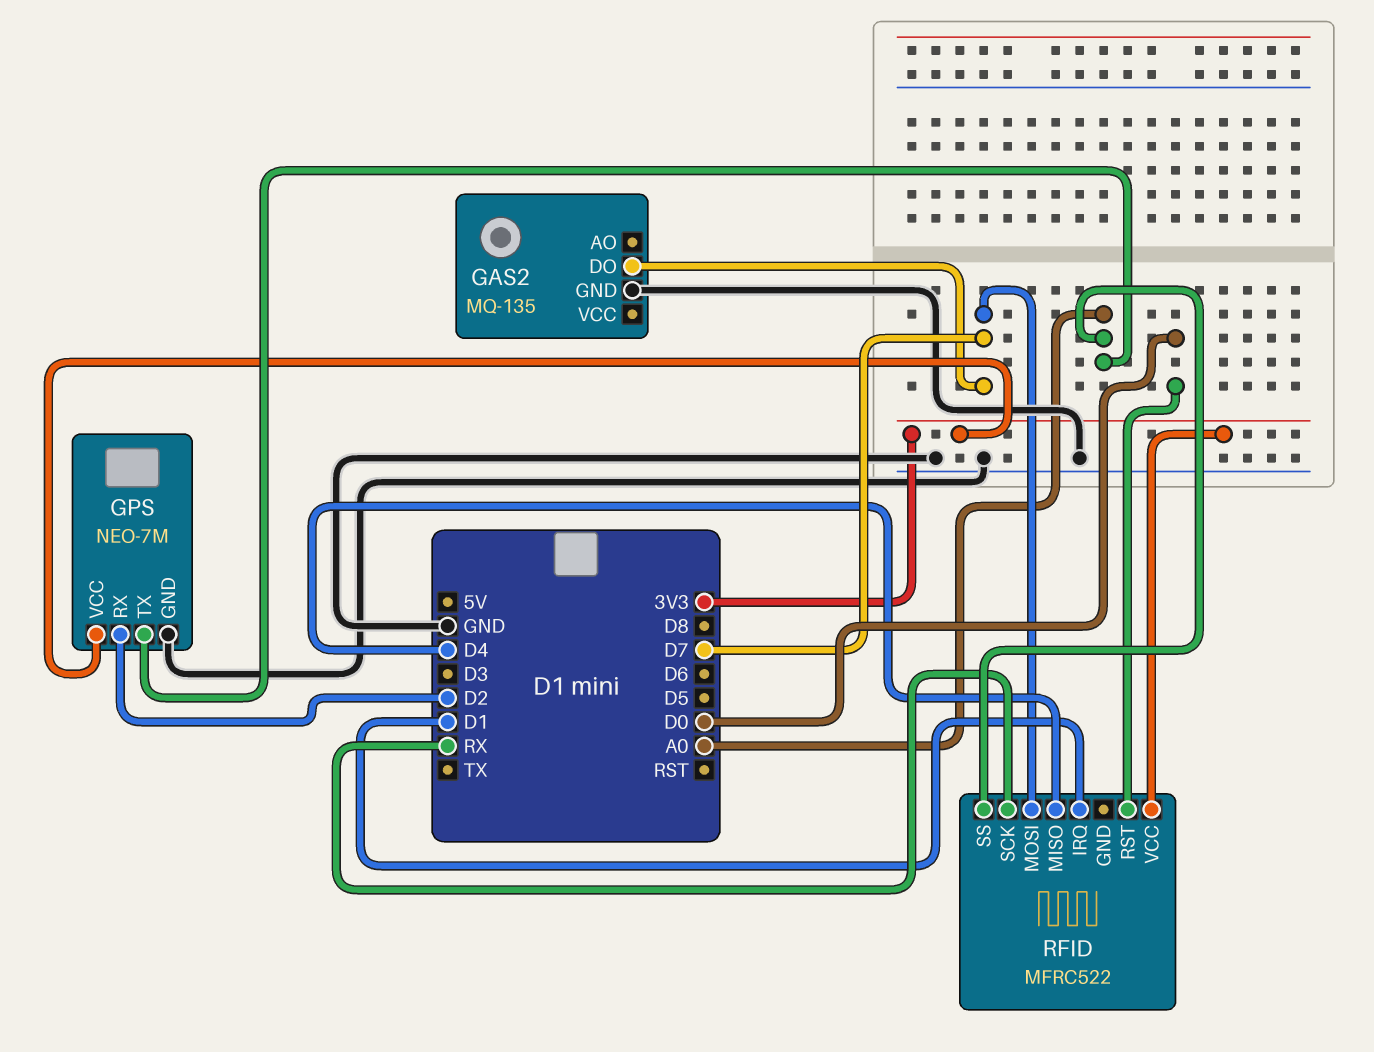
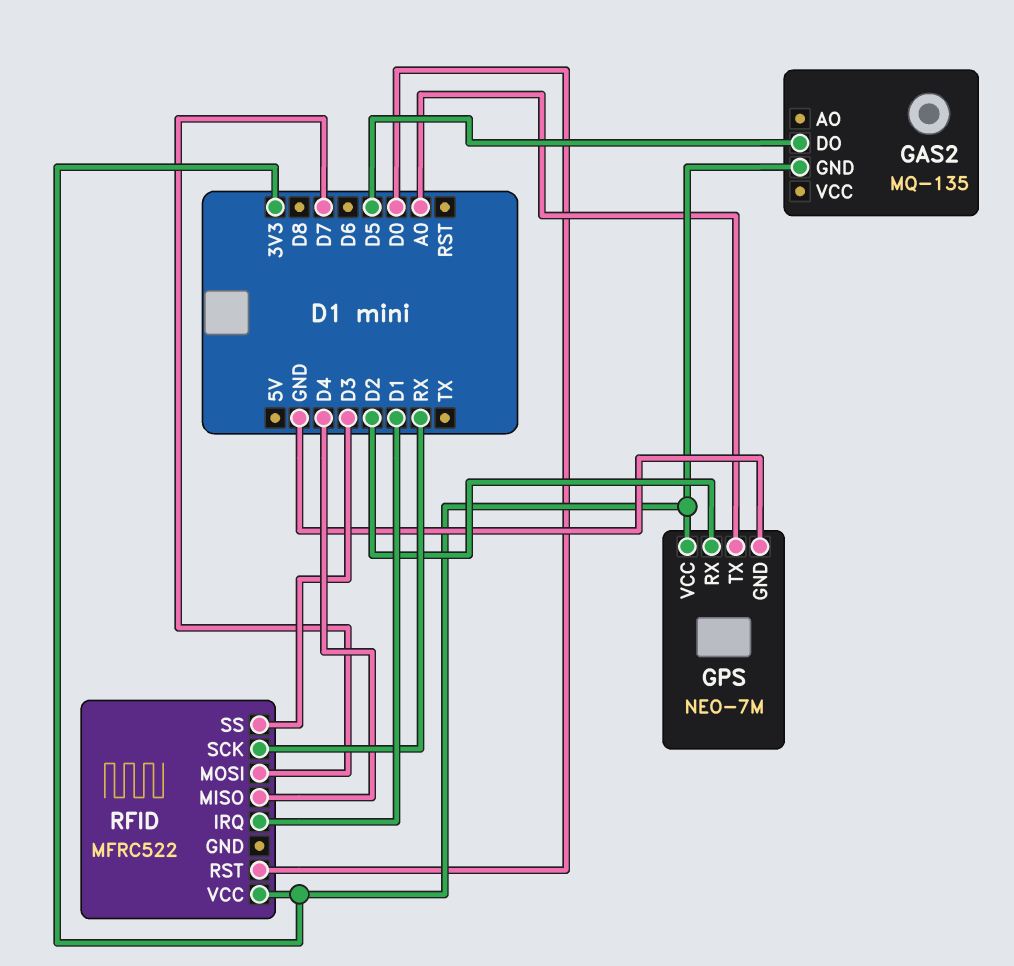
GAS2 pin DO: D7 -> D5
GAS2 pin GND: GND -> 3V3
RFID pin SS: A0 -> D3

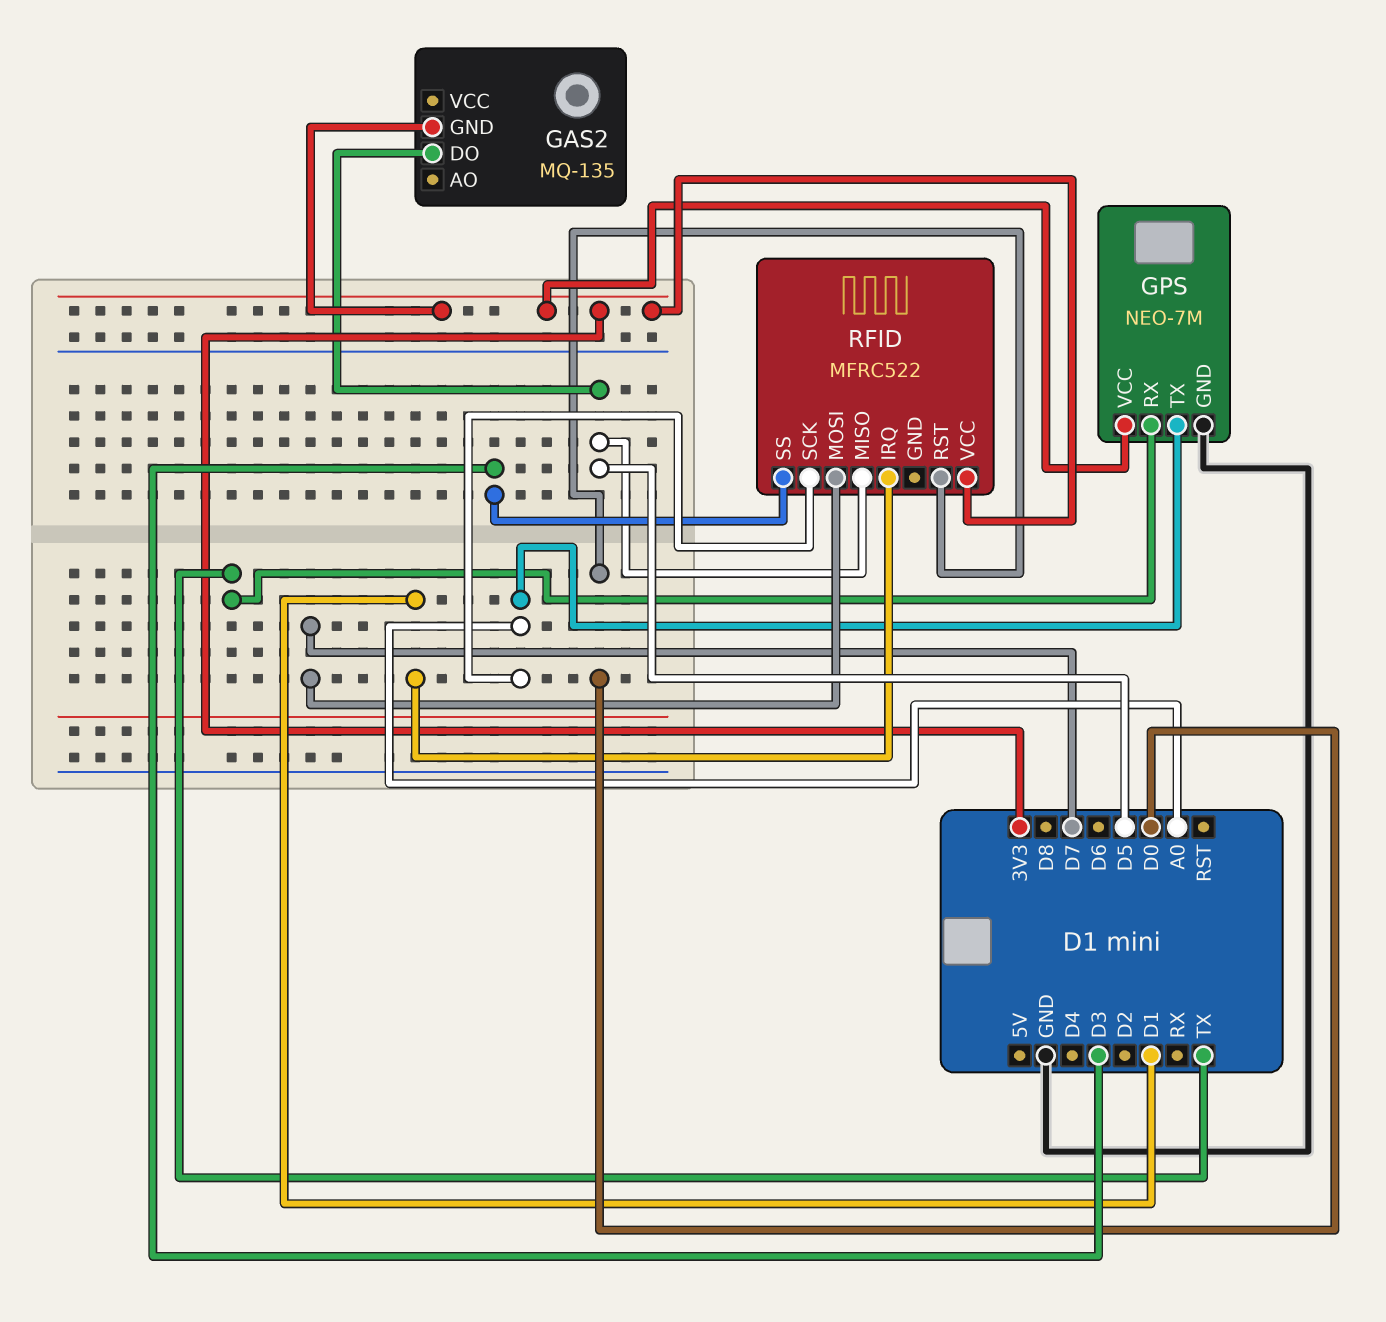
GPS pin RX: D2 -> TX
RFID pin MISO: D4 -> D5
RFID pin SCK: RX -> A0

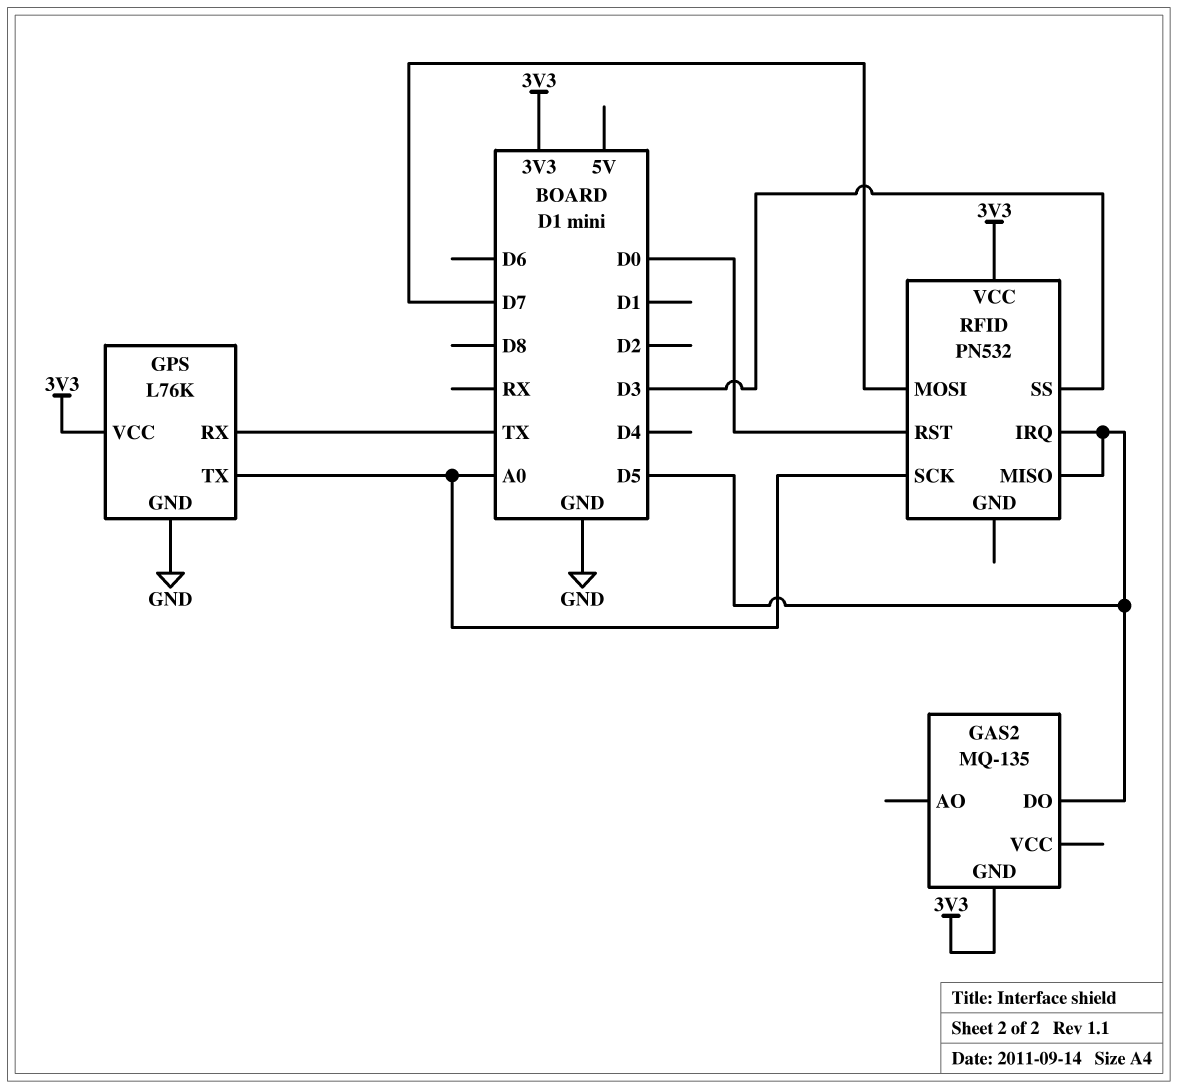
GPS: NEO-7M -> L76K
RFID: MFRC522 -> PN532
RFID pin IRQ: D1 -> D5

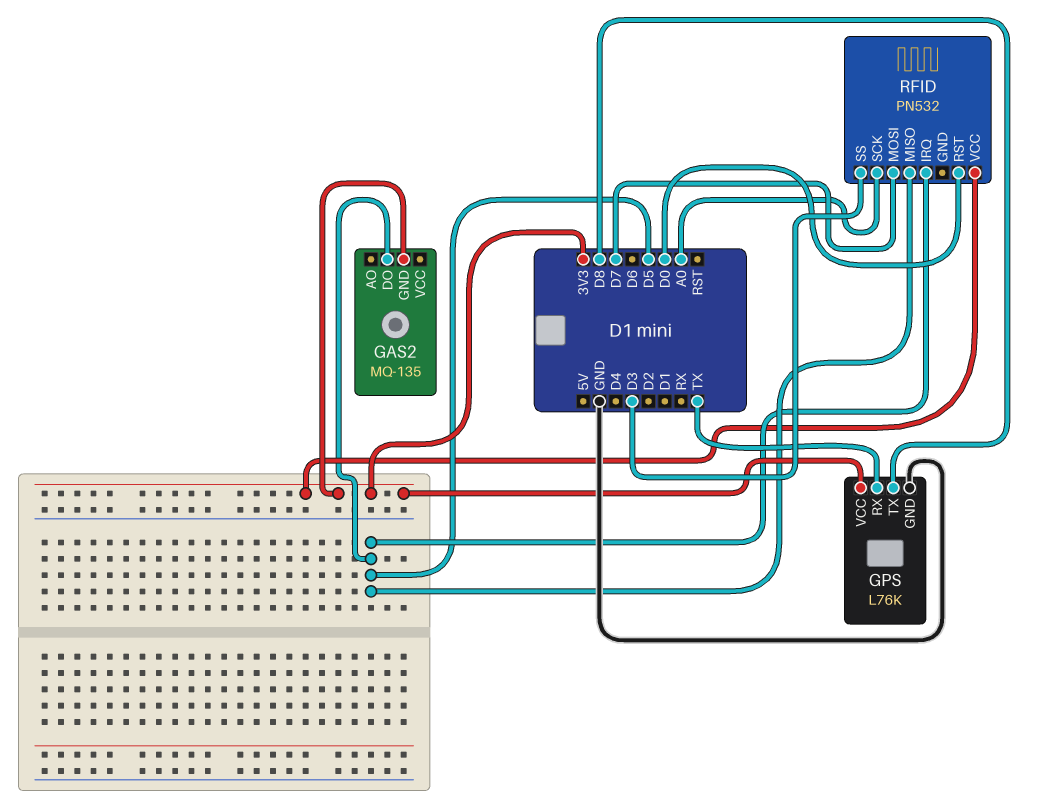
GPS pin TX: A0 -> D8

